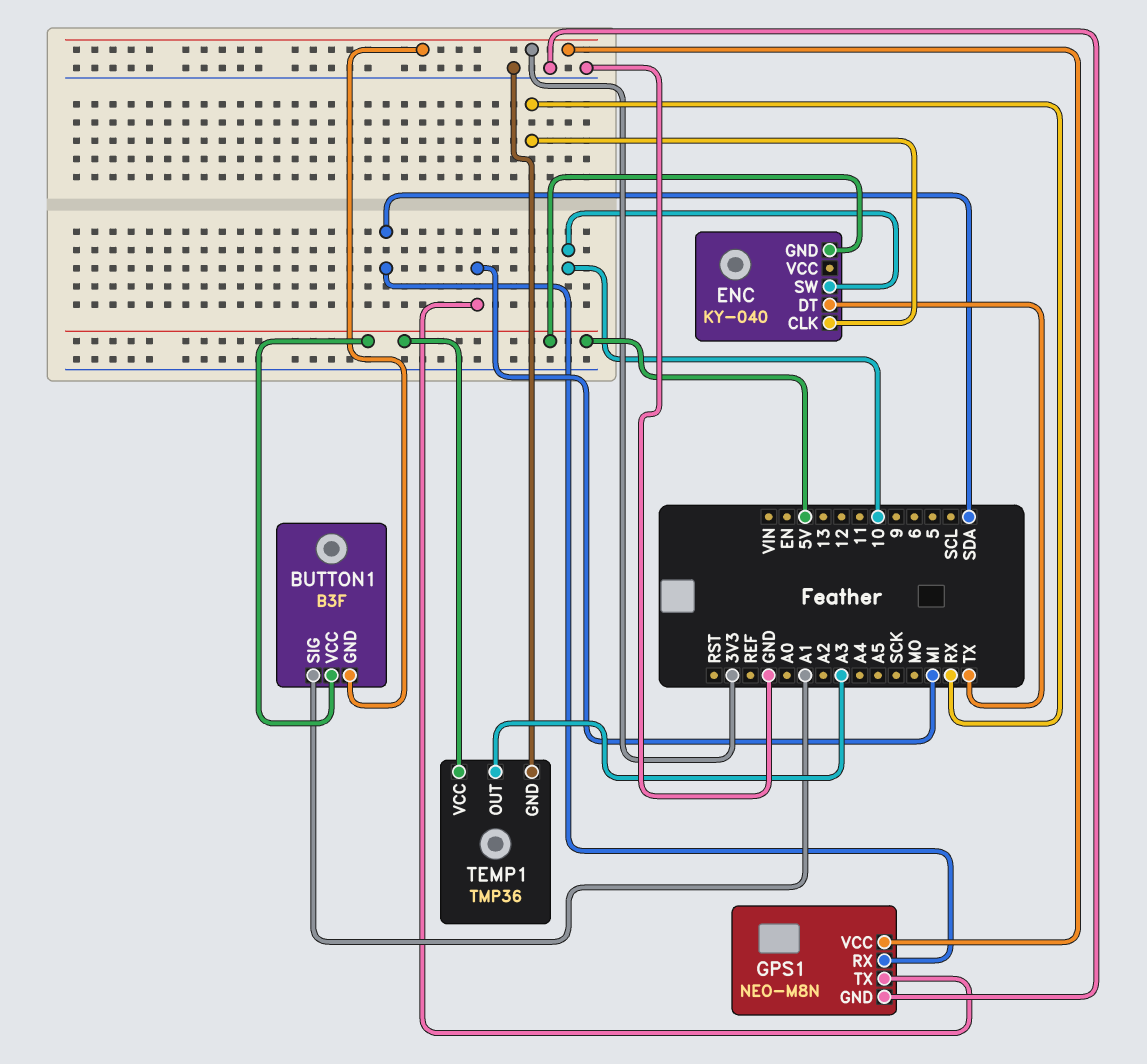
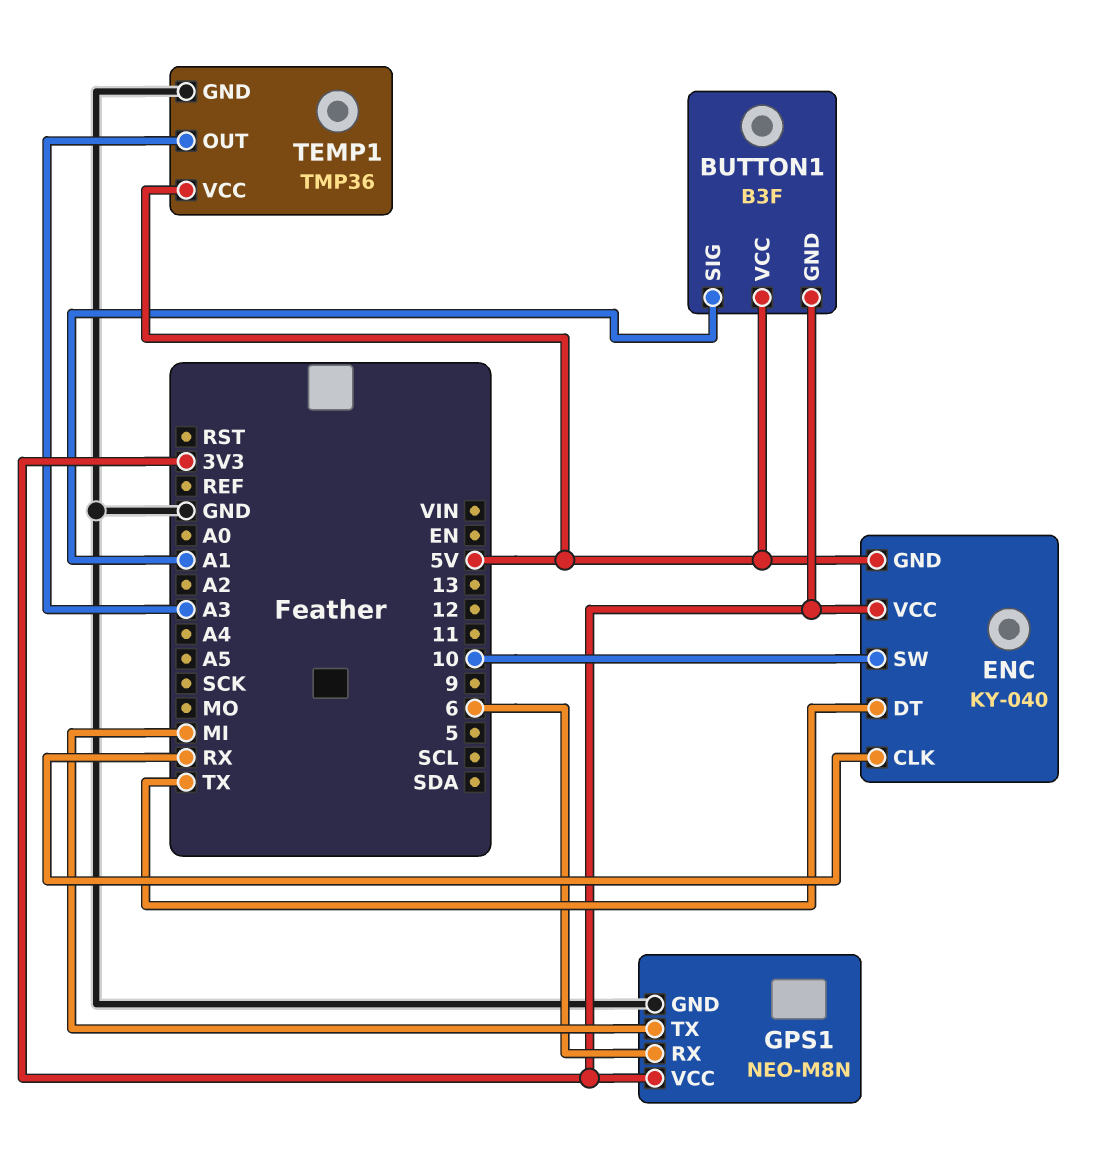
ENC pin VCC: none -> 3V3
GPS1 pin RX: SDA -> 6

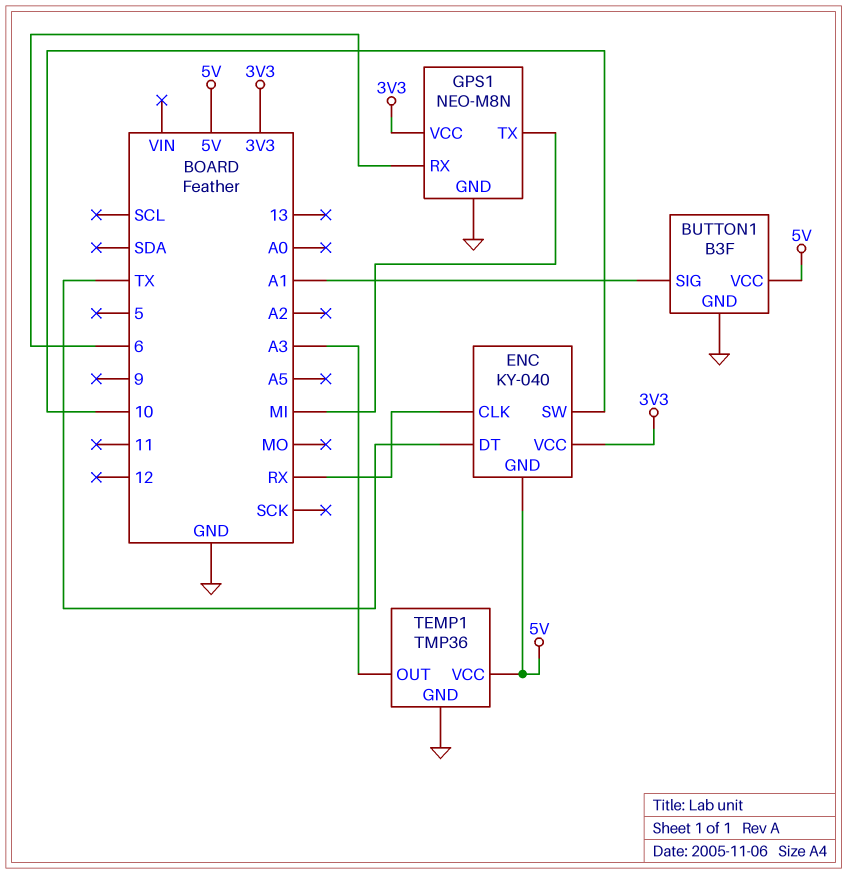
BUTTON1 pin GND: 3V3 -> GND

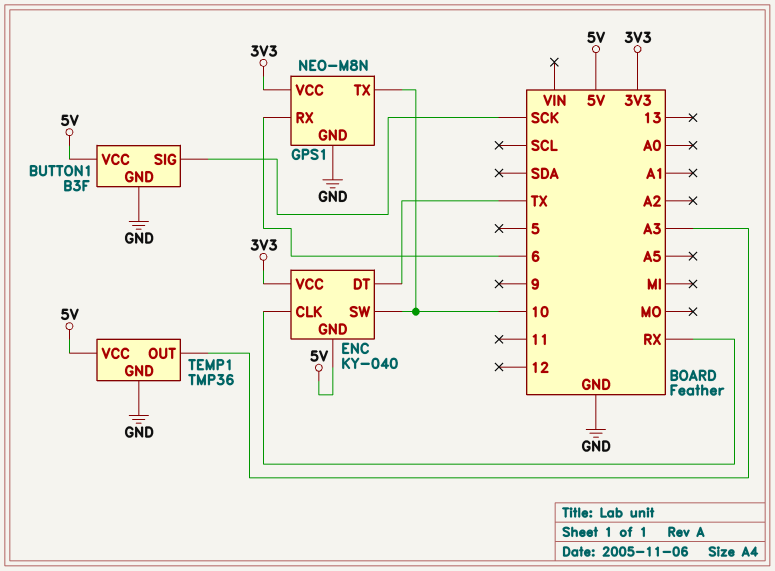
BUTTON1 pin SIG: A1 -> SCK
GPS1 pin TX: MI -> 10

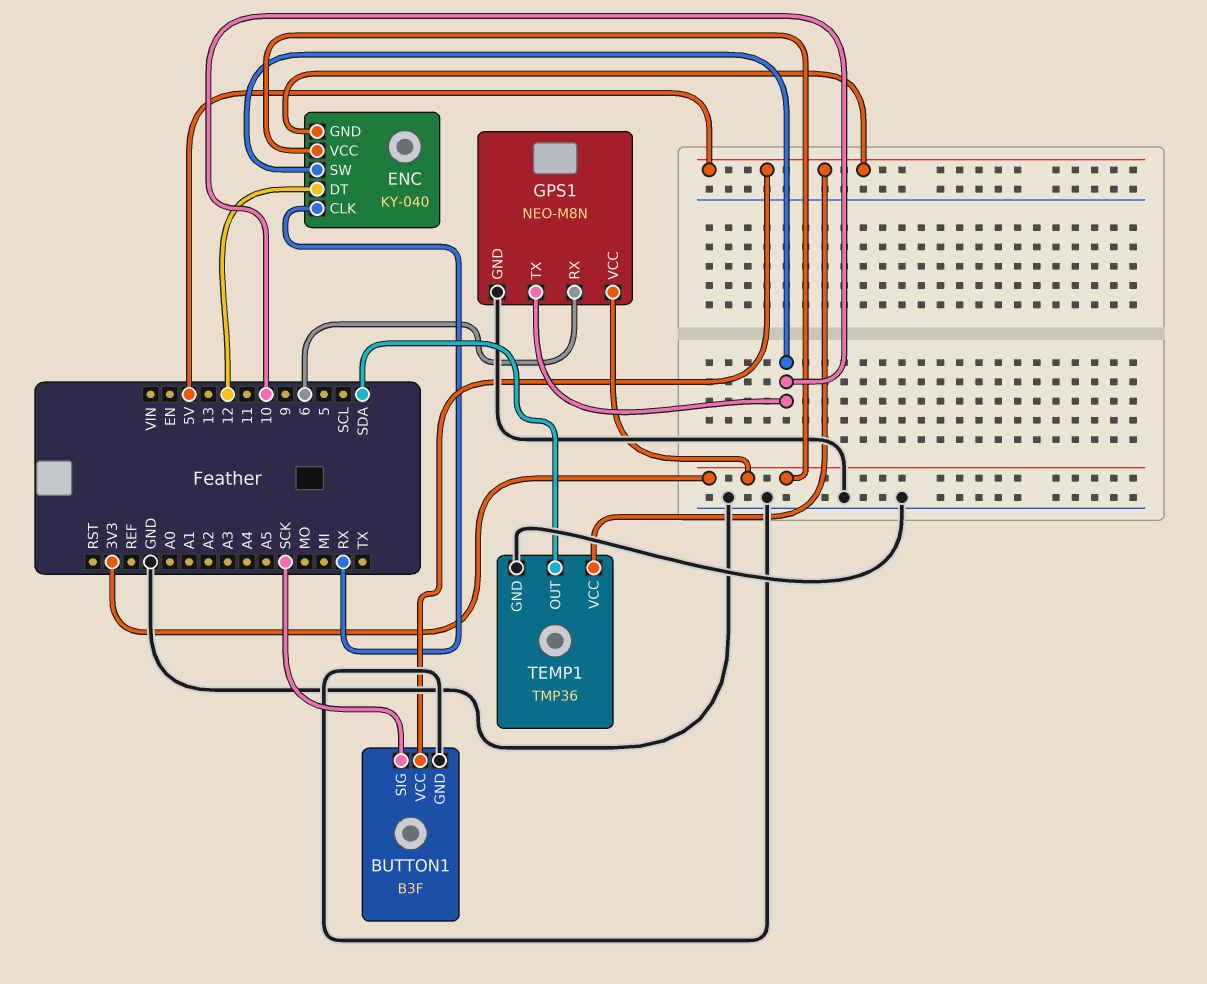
ENC pin DT: TX -> 12
TEMP1 pin OUT: A3 -> SDA

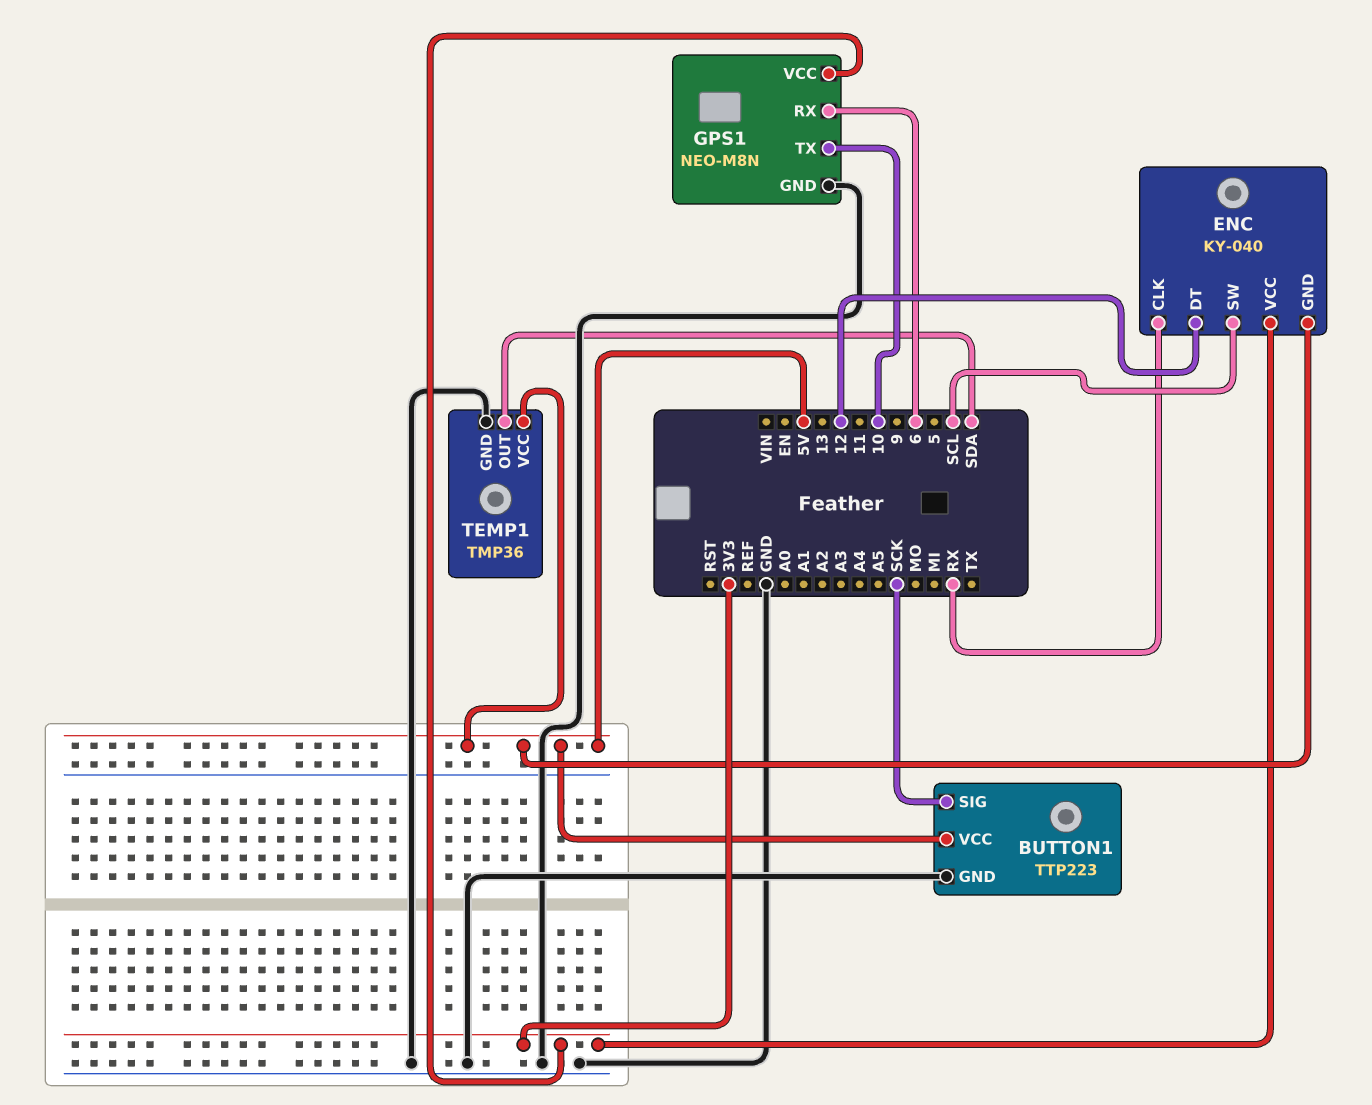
BUTTON1: B3F -> TTP223
ENC pin SW: 10 -> SCL

